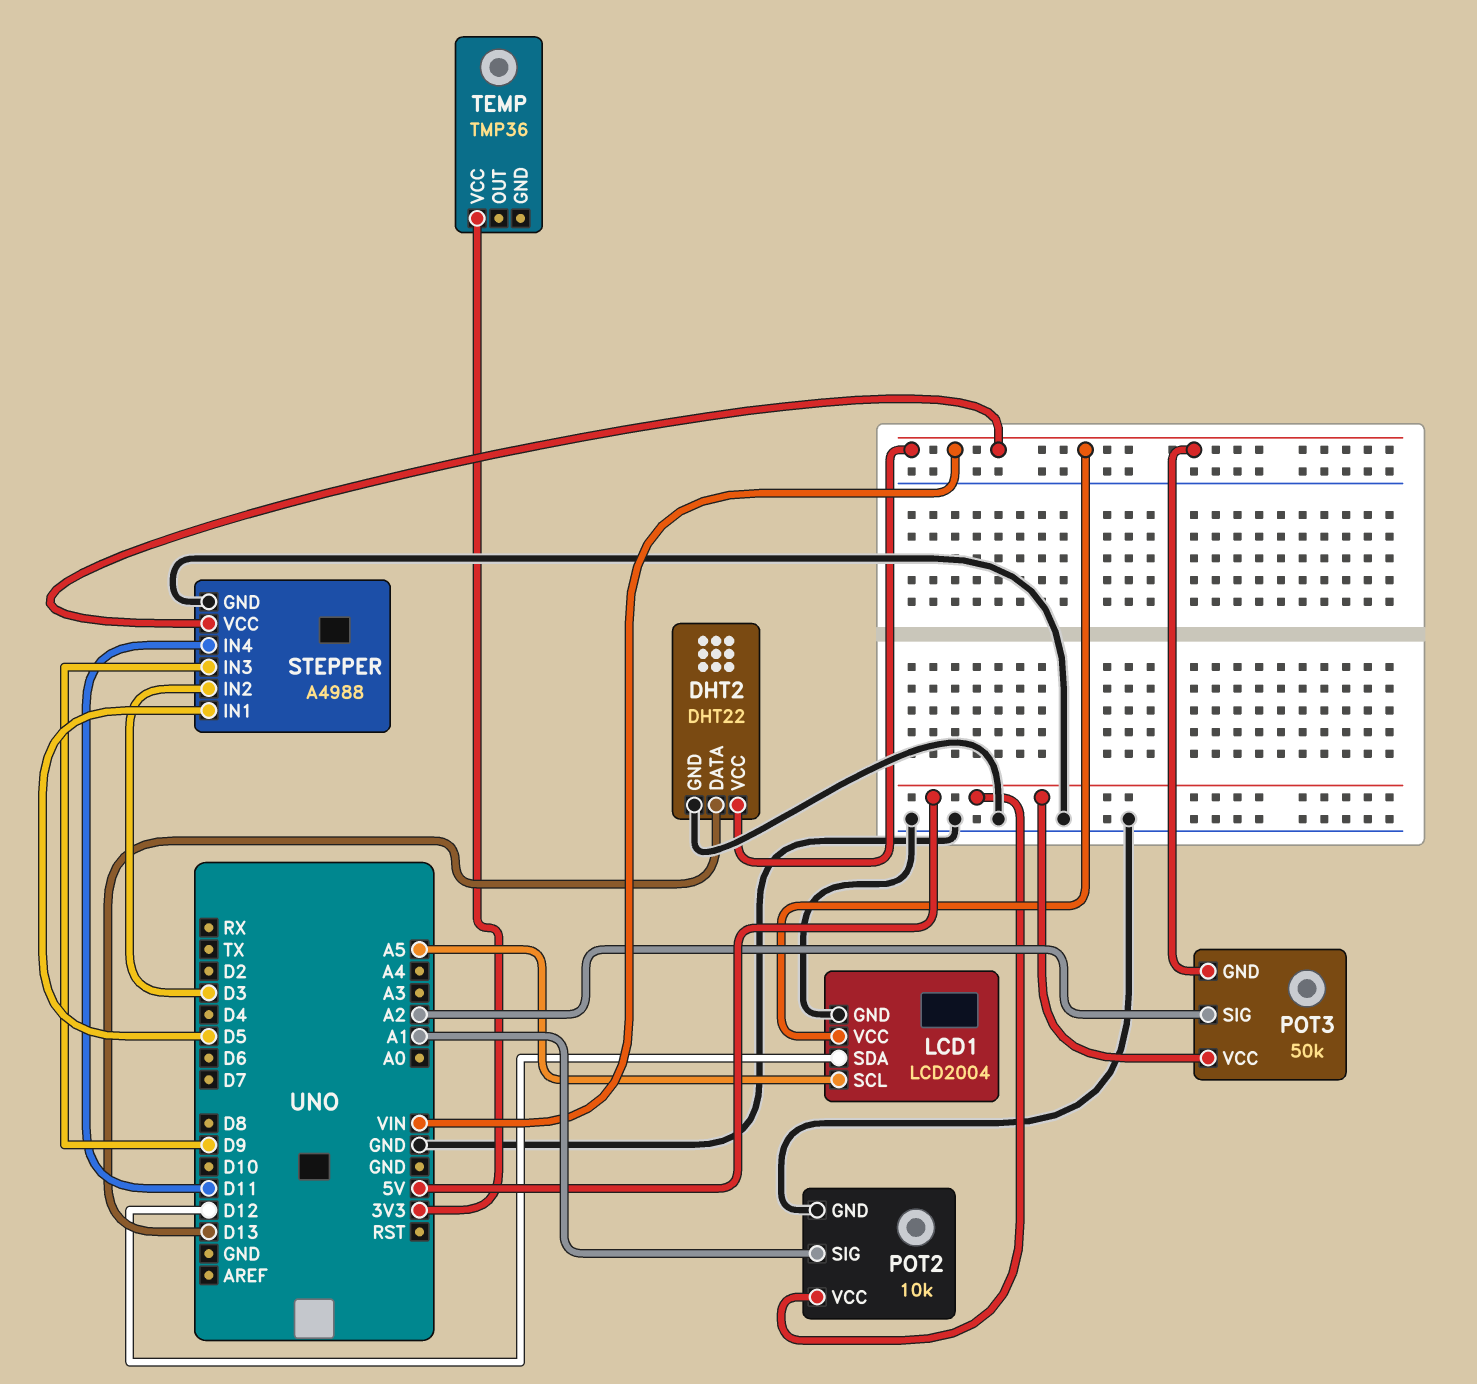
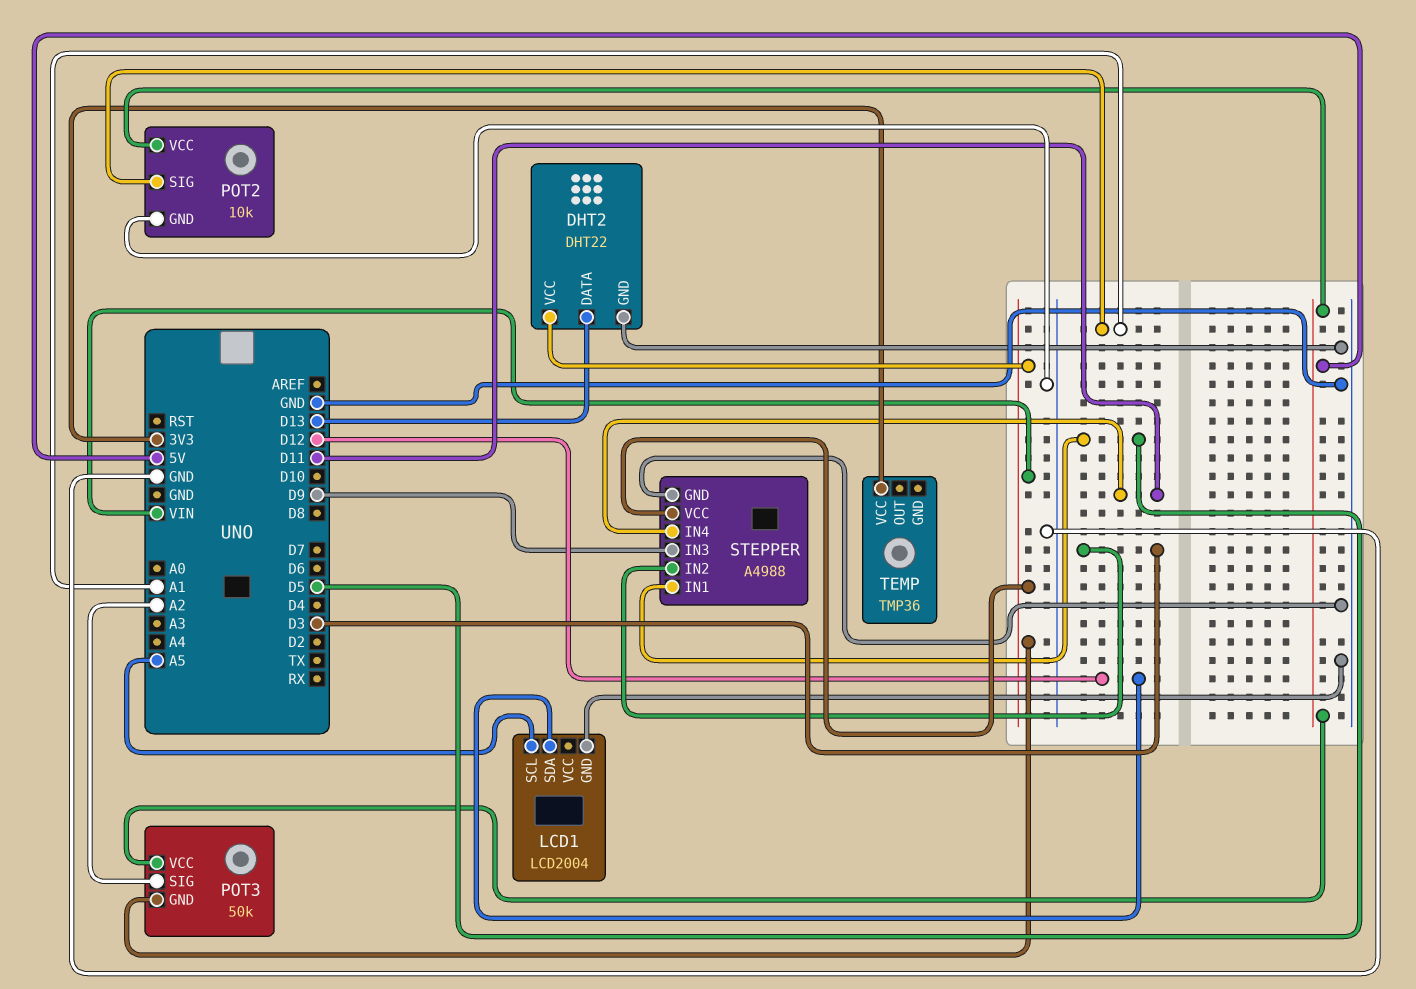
LCD1 pin VCC: VIN -> none

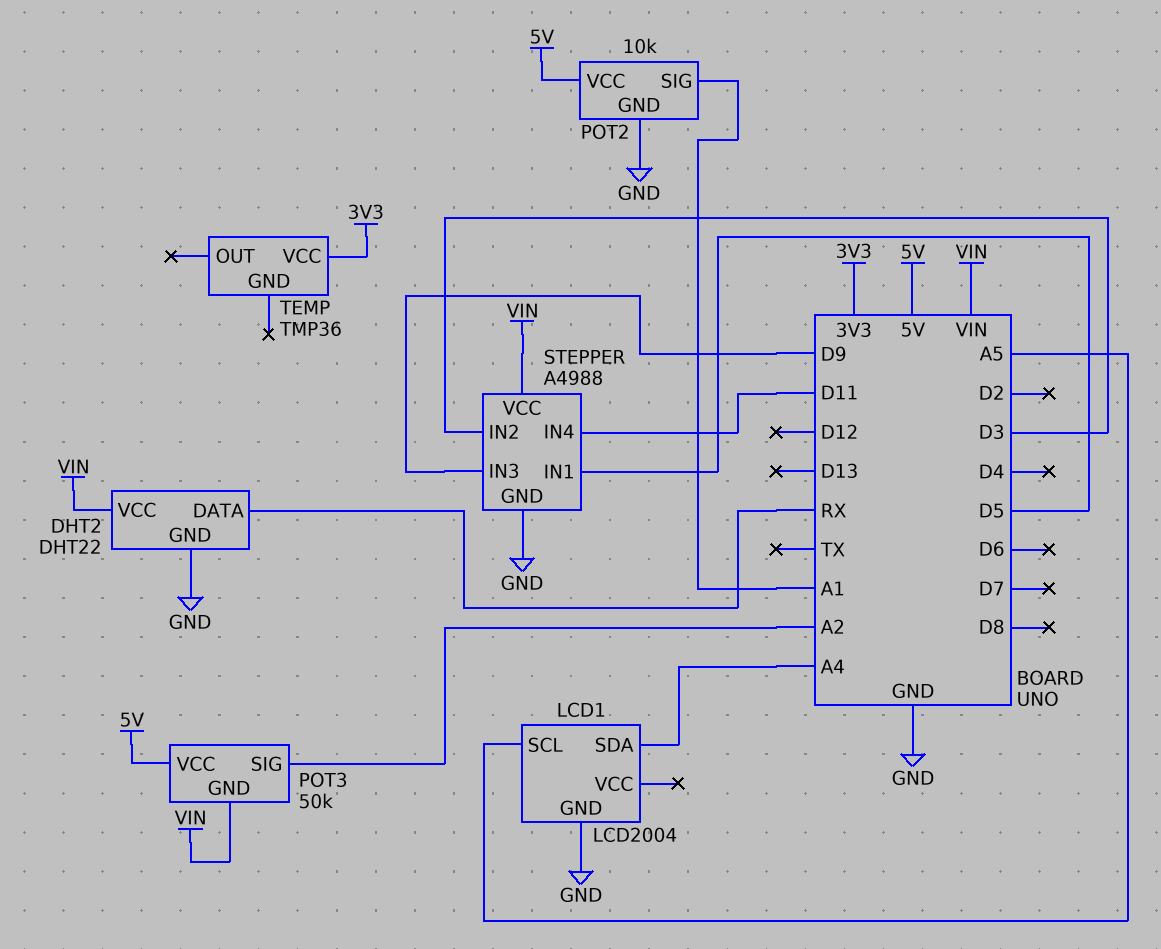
DHT2 pin DATA: D13 -> RX
LCD1 pin SDA: D12 -> A4

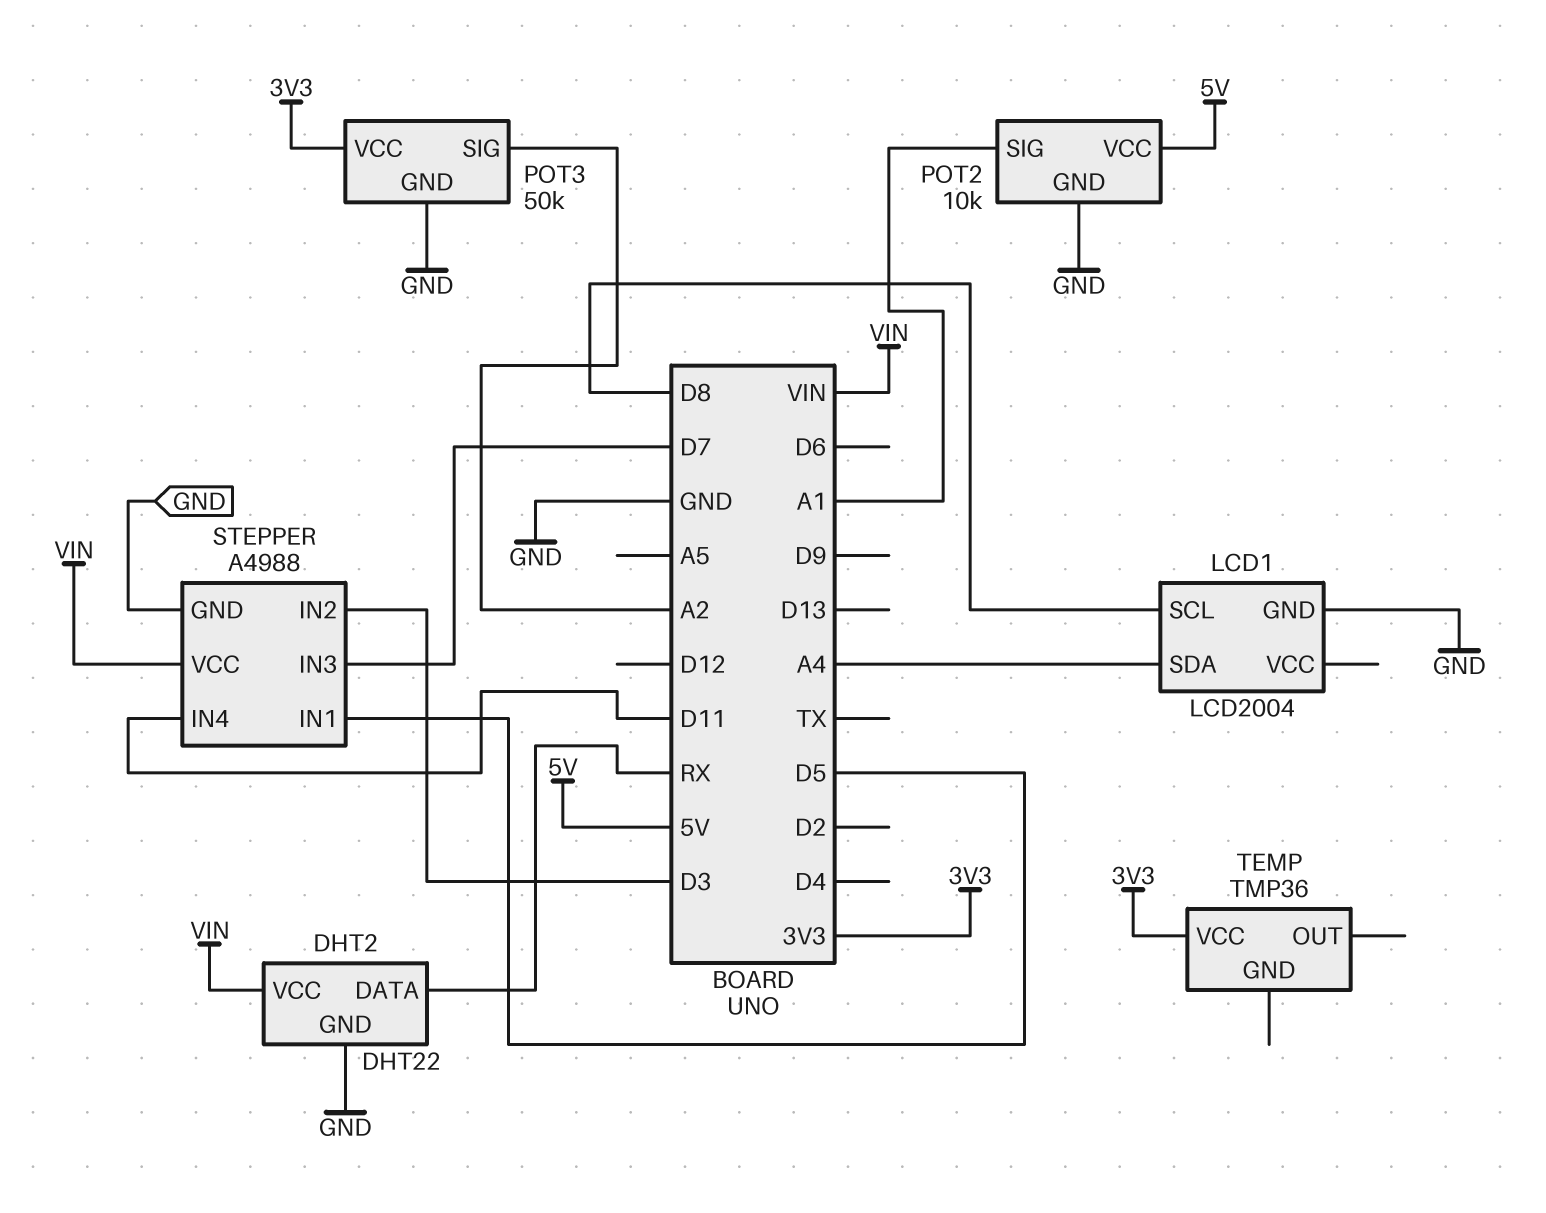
LCD1 pin SCL: A5 -> D8
POT3 pin GND: VIN -> GND
POT3 pin VCC: 5V -> 3V3
STEPPER pin IN3: D9 -> D7

